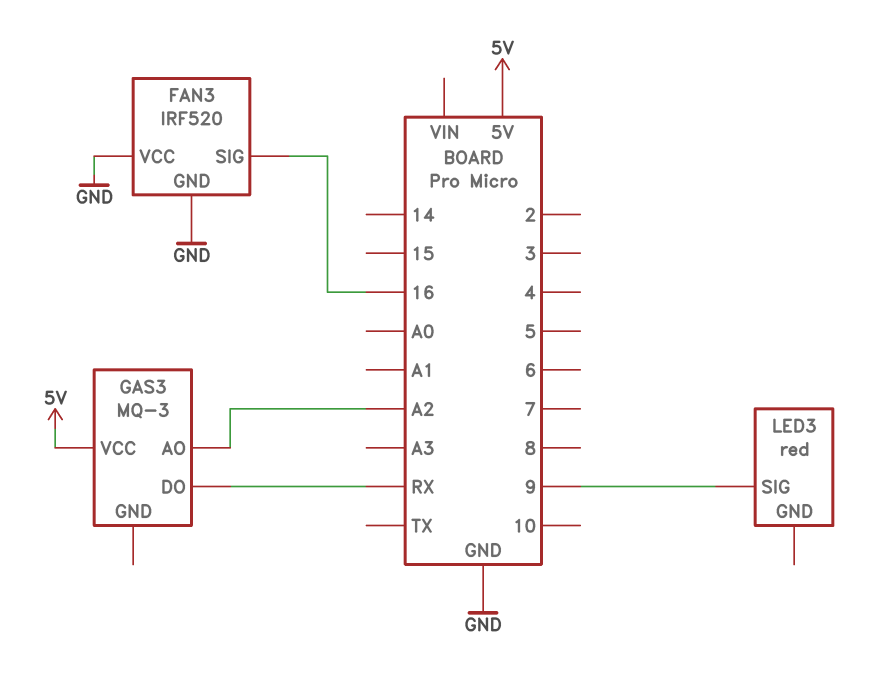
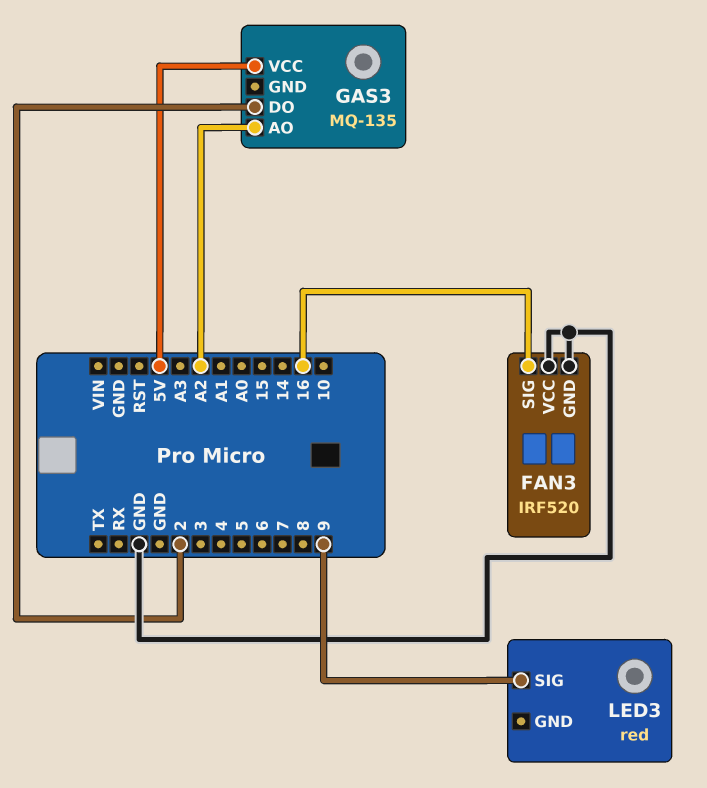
GAS3: MQ-3 -> MQ-135
GAS3 pin DO: RX -> 2

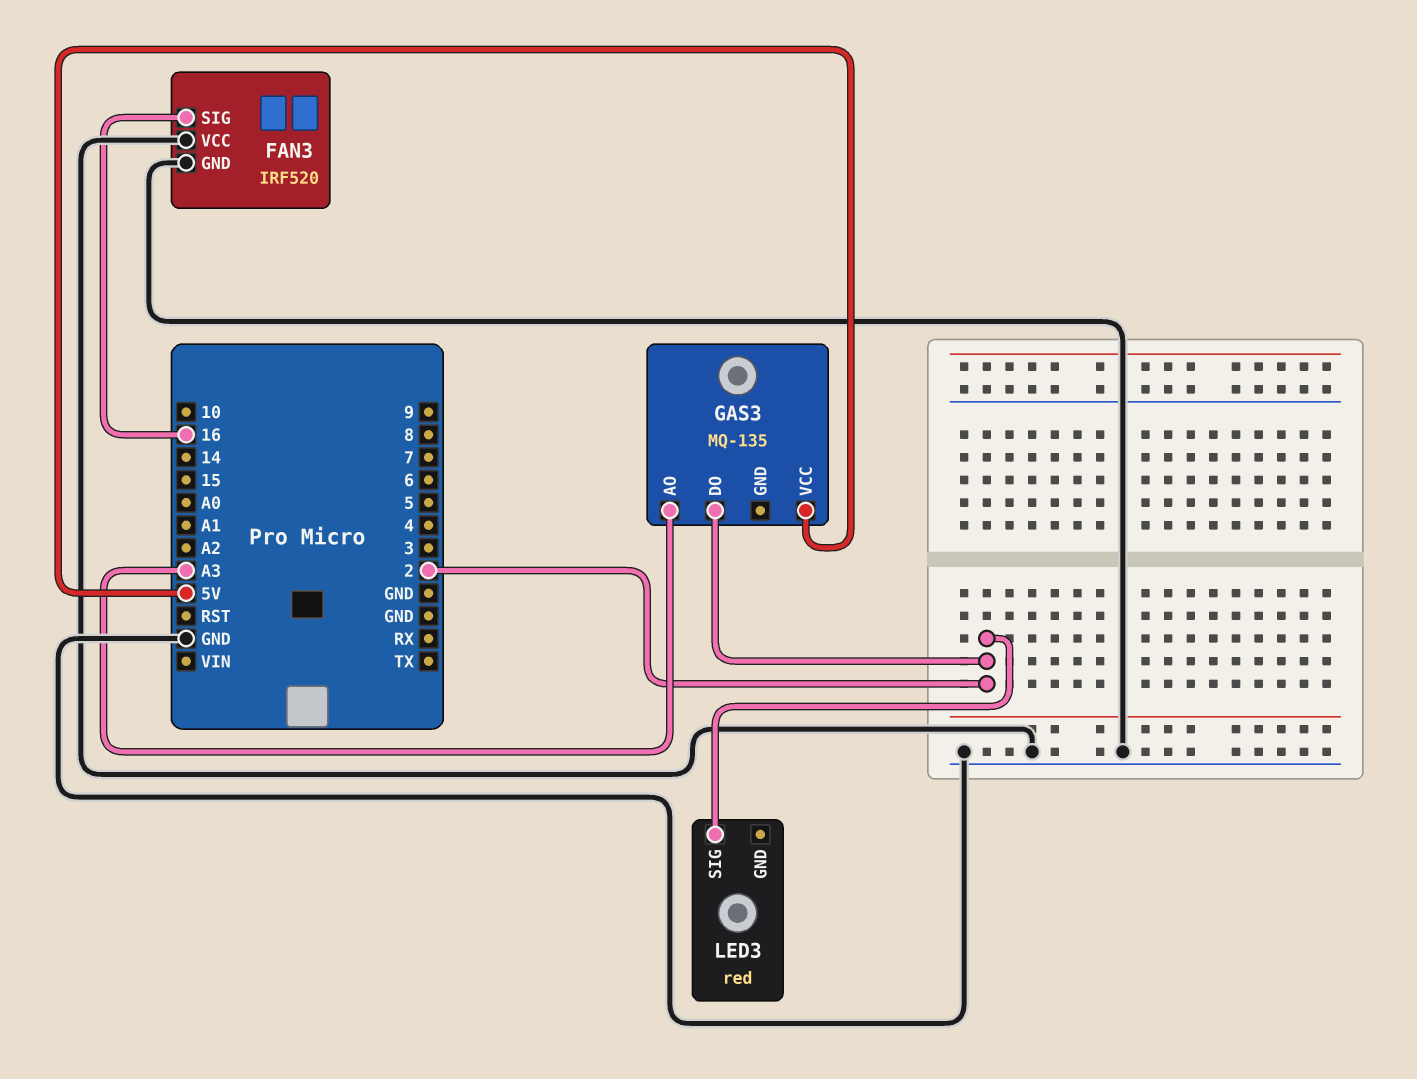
GAS3 pin AO: A2 -> A3
LED3 pin SIG: 9 -> 2

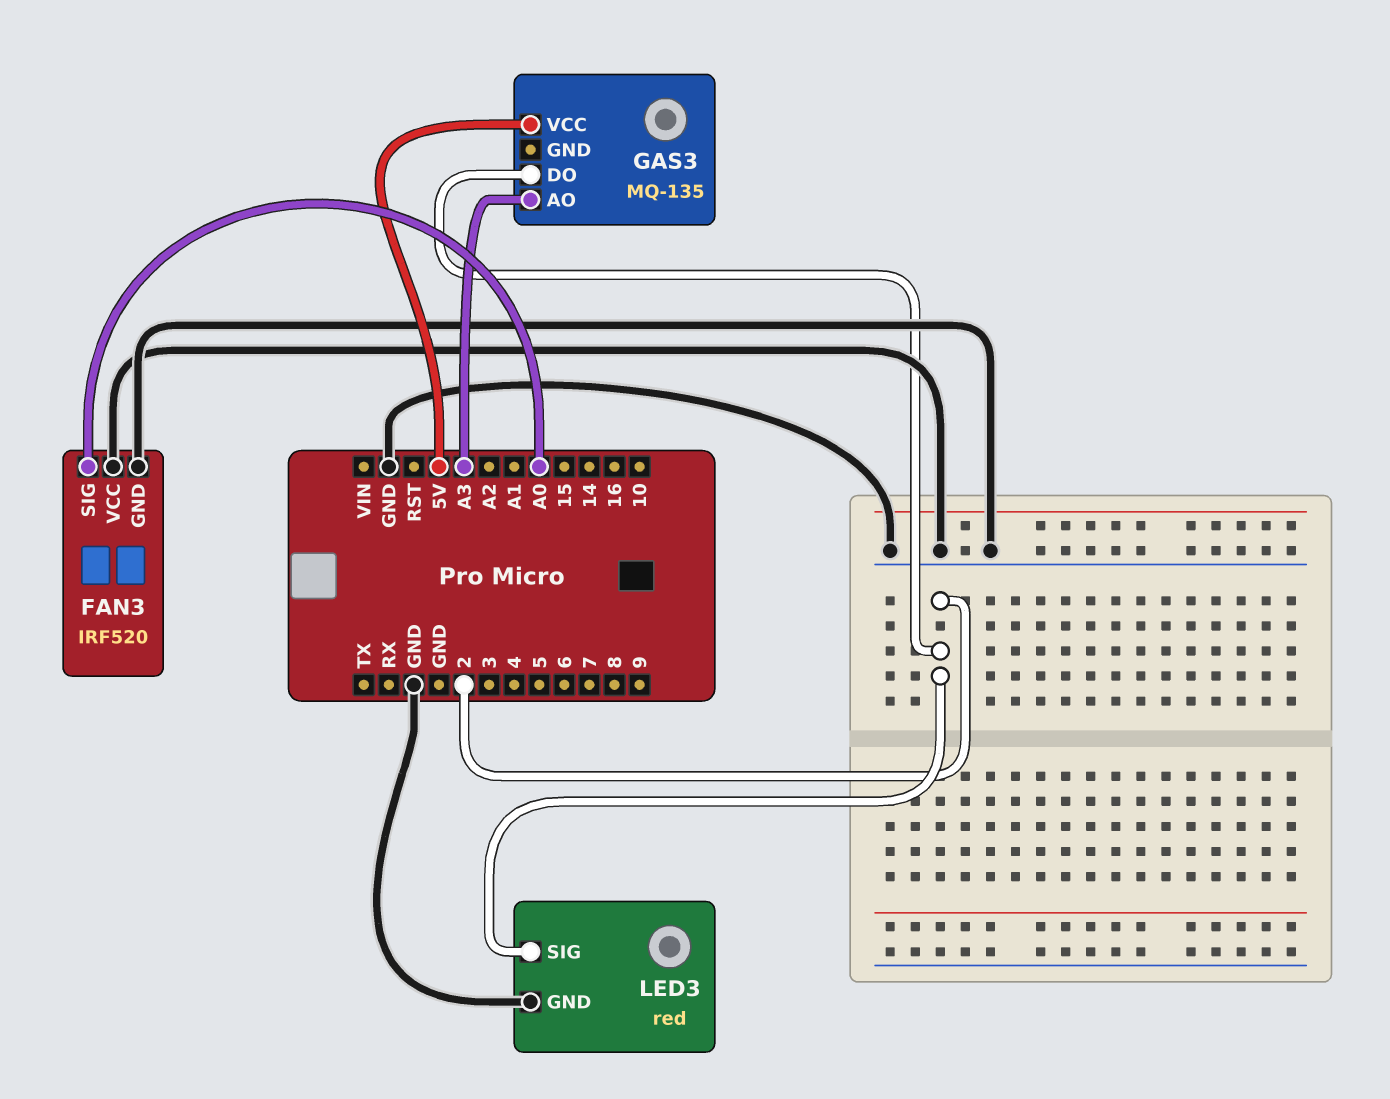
FAN3 pin SIG: 16 -> A0
LED3 pin GND: none -> GND

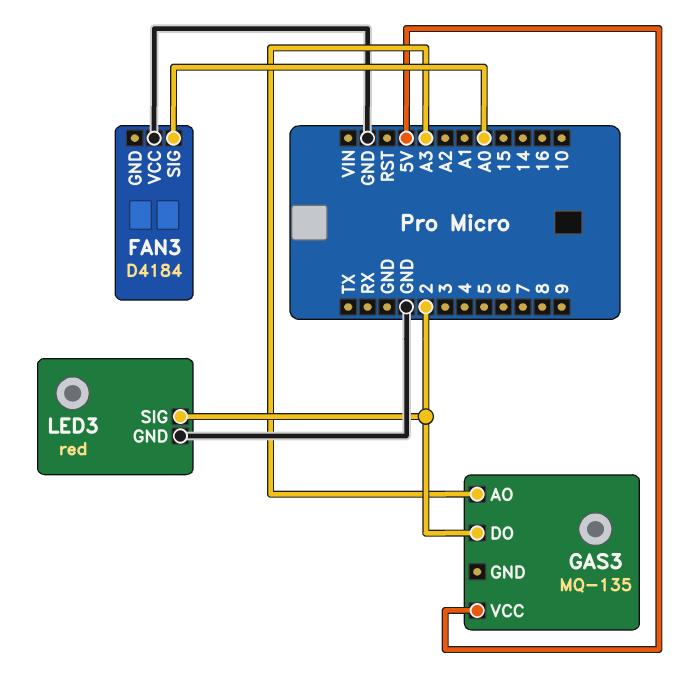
FAN3: IRF520 -> D4184
FAN3 pin GND: GND -> none

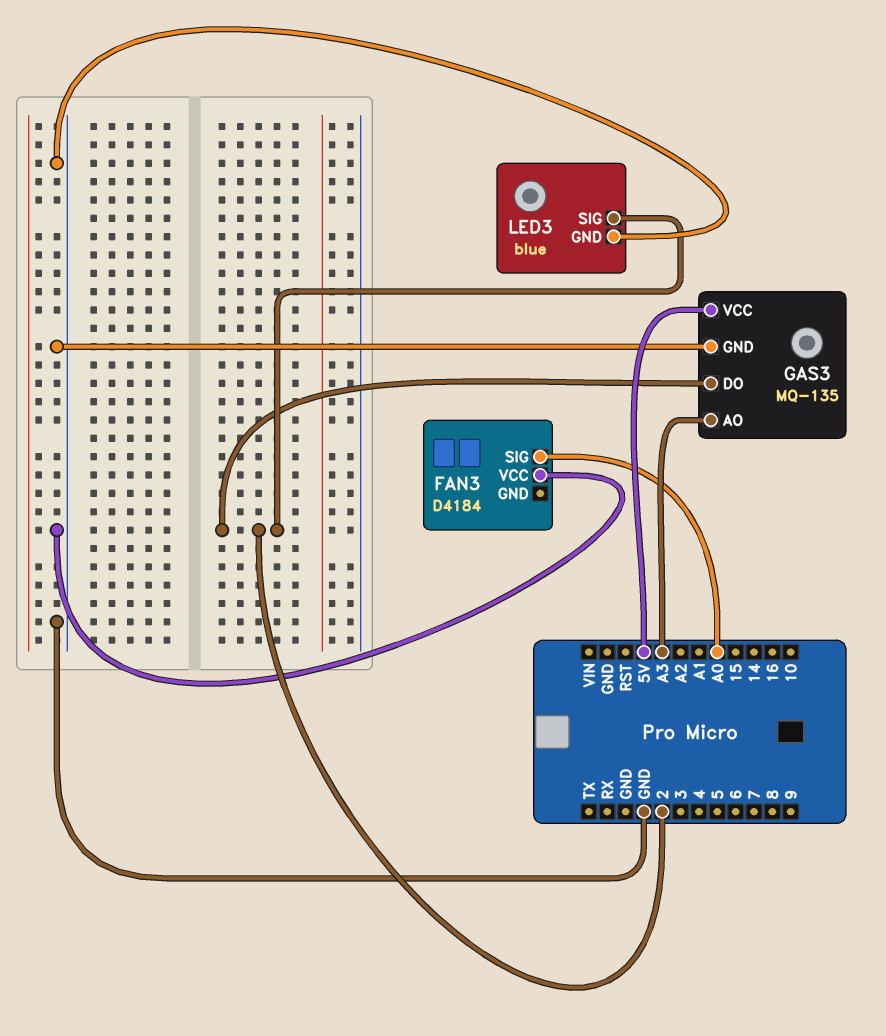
GAS3 pin GND: none -> GND
LED3: red -> blue

